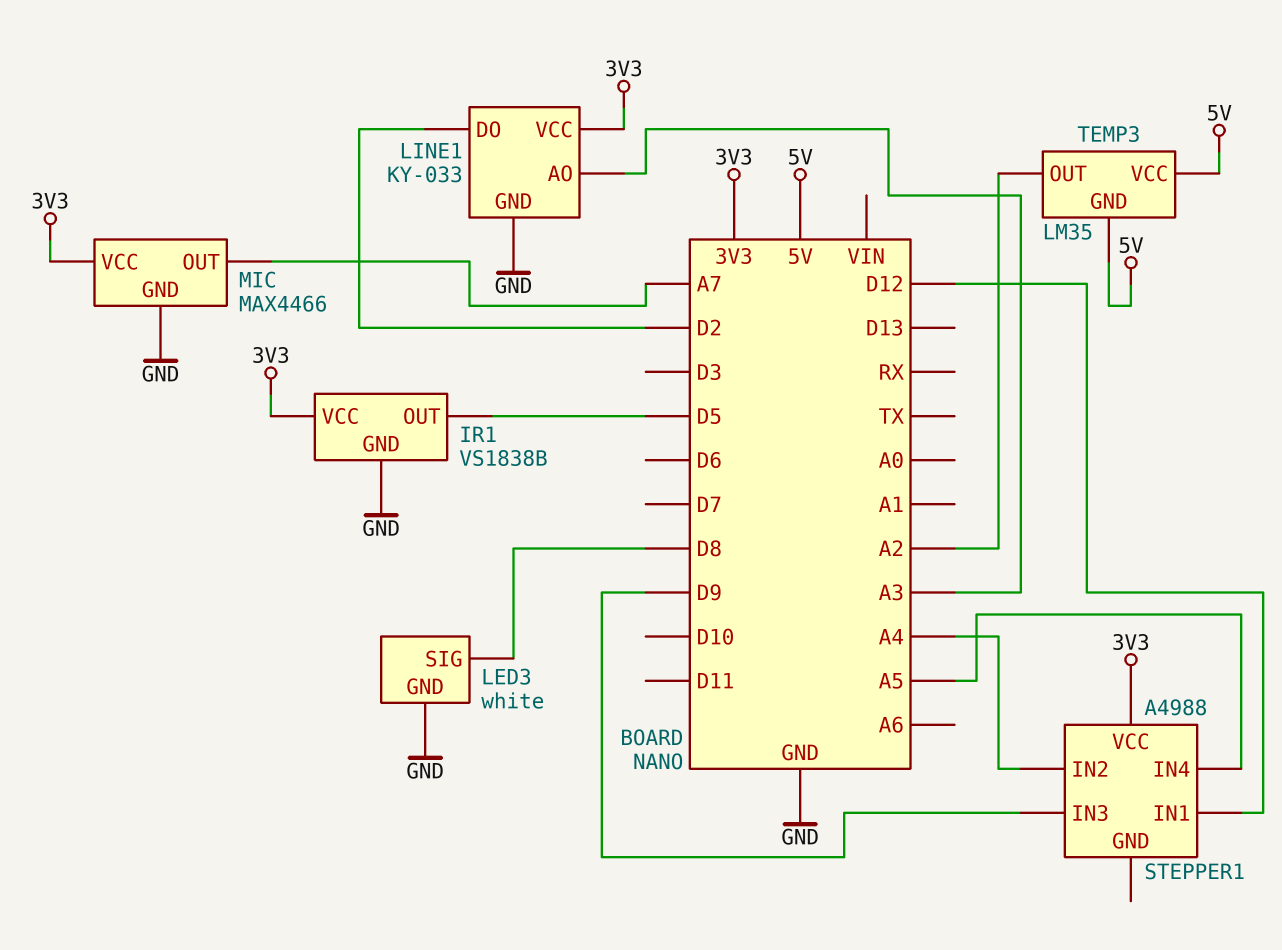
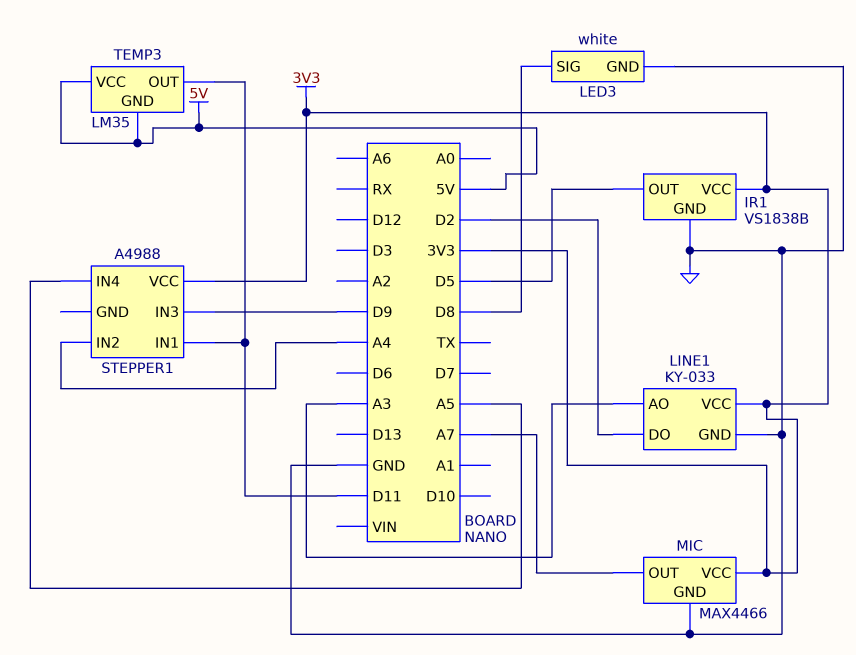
STEPPER1 pin IN1: D12 -> D11
TEMP3 pin OUT: A2 -> D11

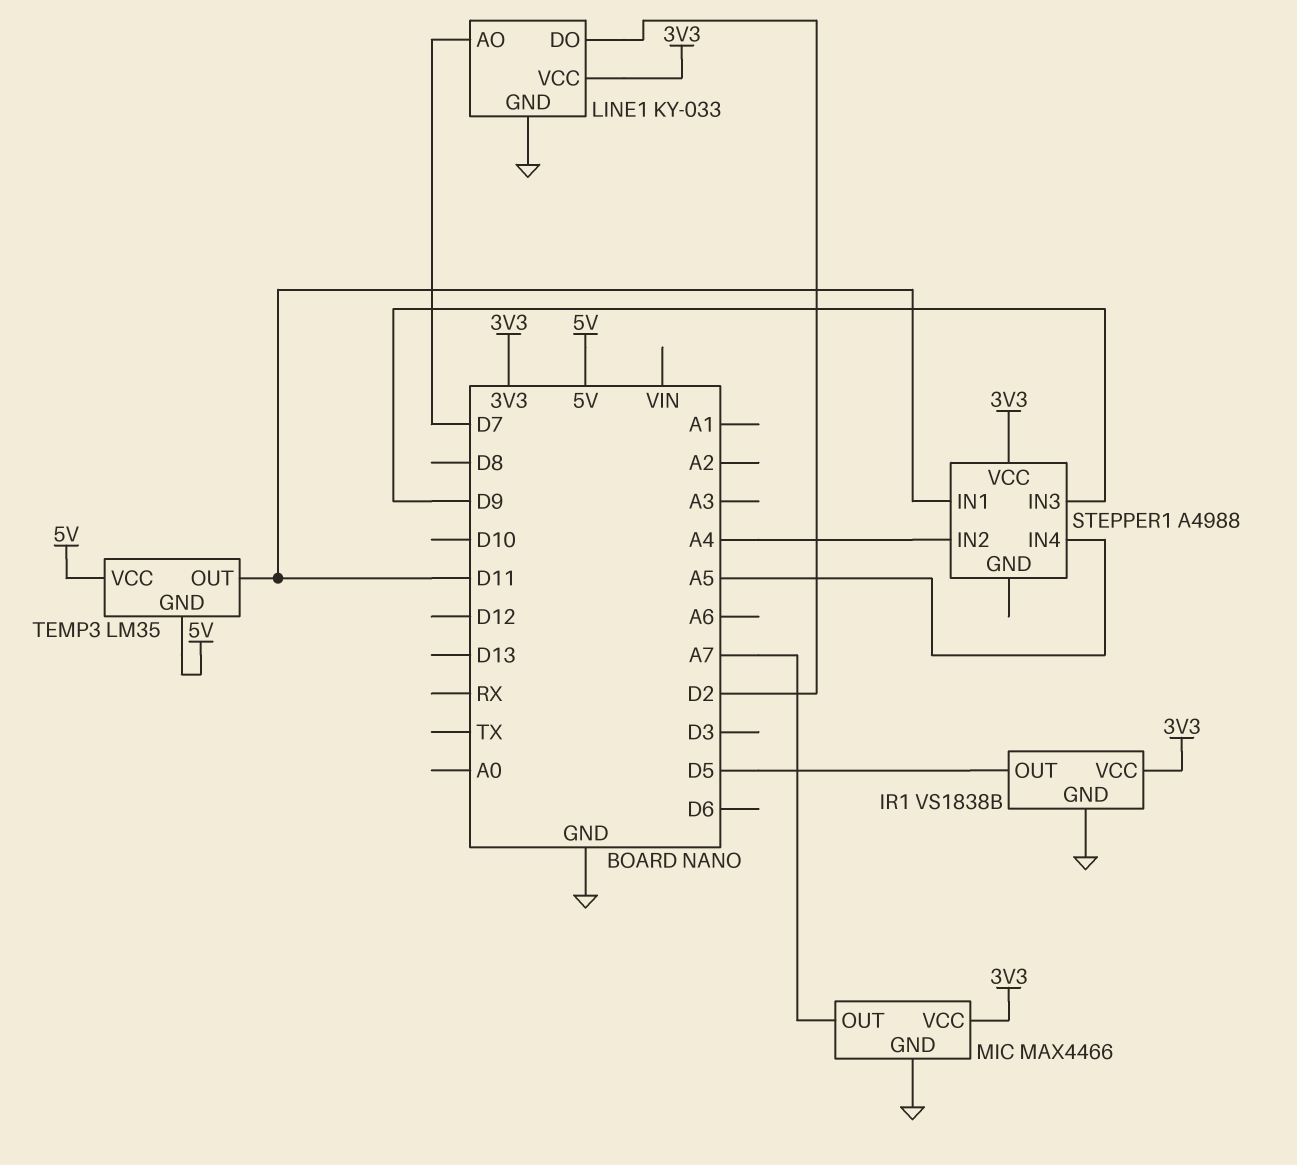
LED3: white -> none
LED3 pin GND: GND -> none
LED3 pin SIG: D8 -> none
LINE1 pin AO: A3 -> D7

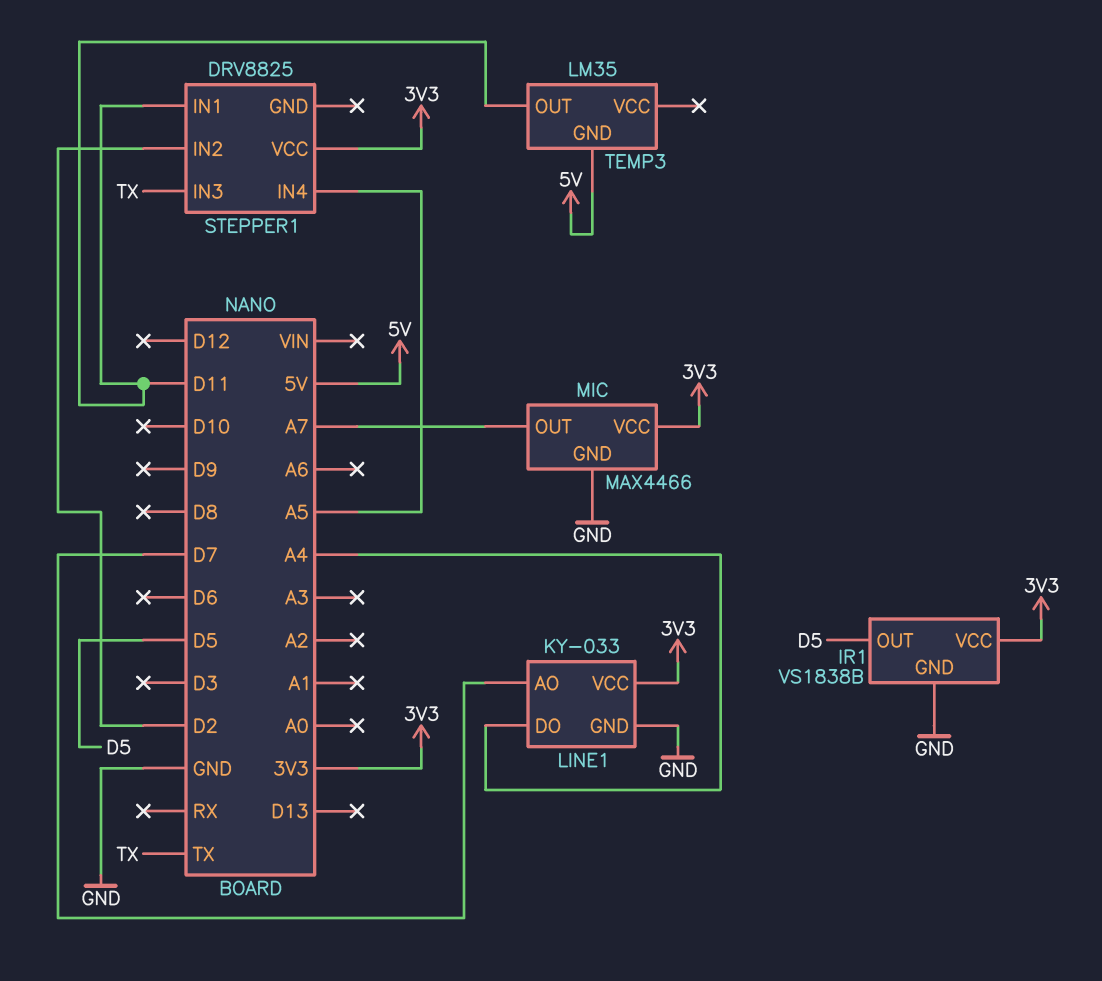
LINE1 pin DO: D2 -> A4
STEPPER1: A4988 -> DRV8825
STEPPER1 pin IN2: A4 -> D2
STEPPER1 pin IN3: D9 -> TX
TEMP3 pin VCC: 5V -> none

